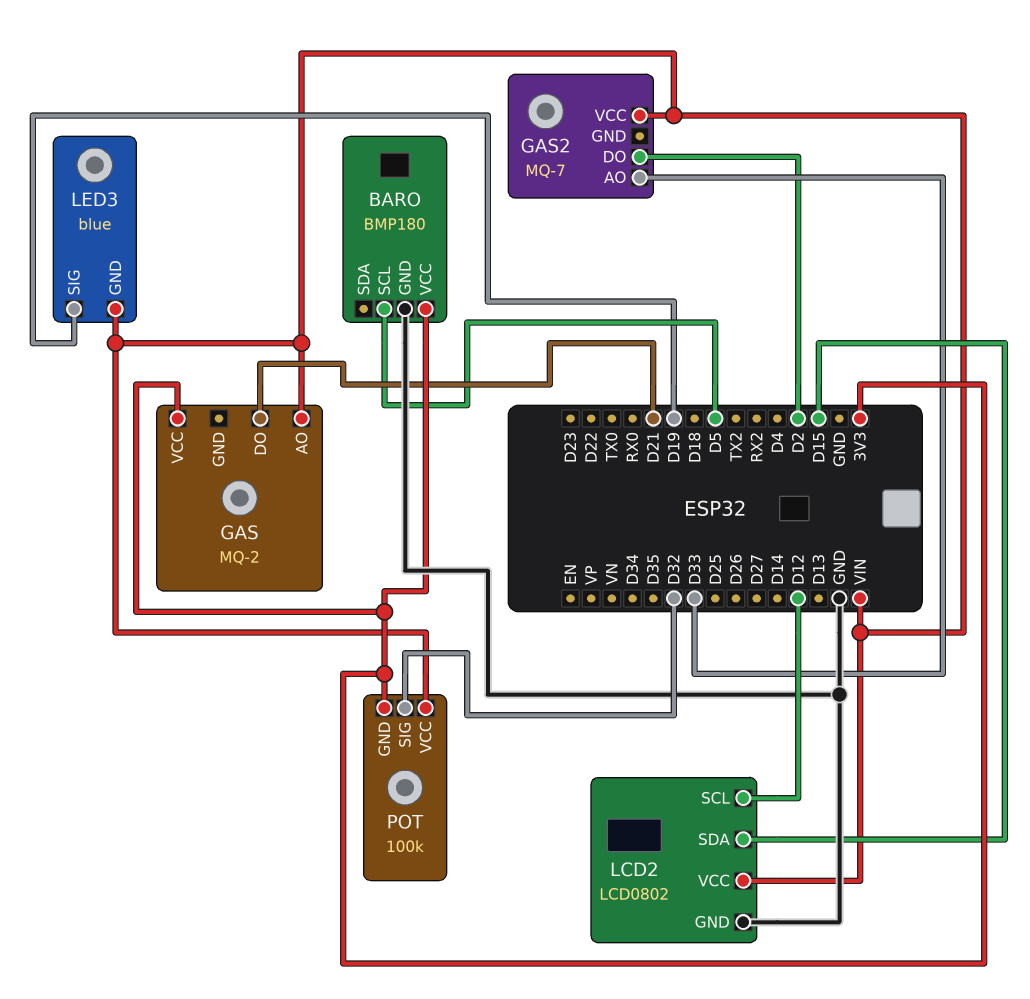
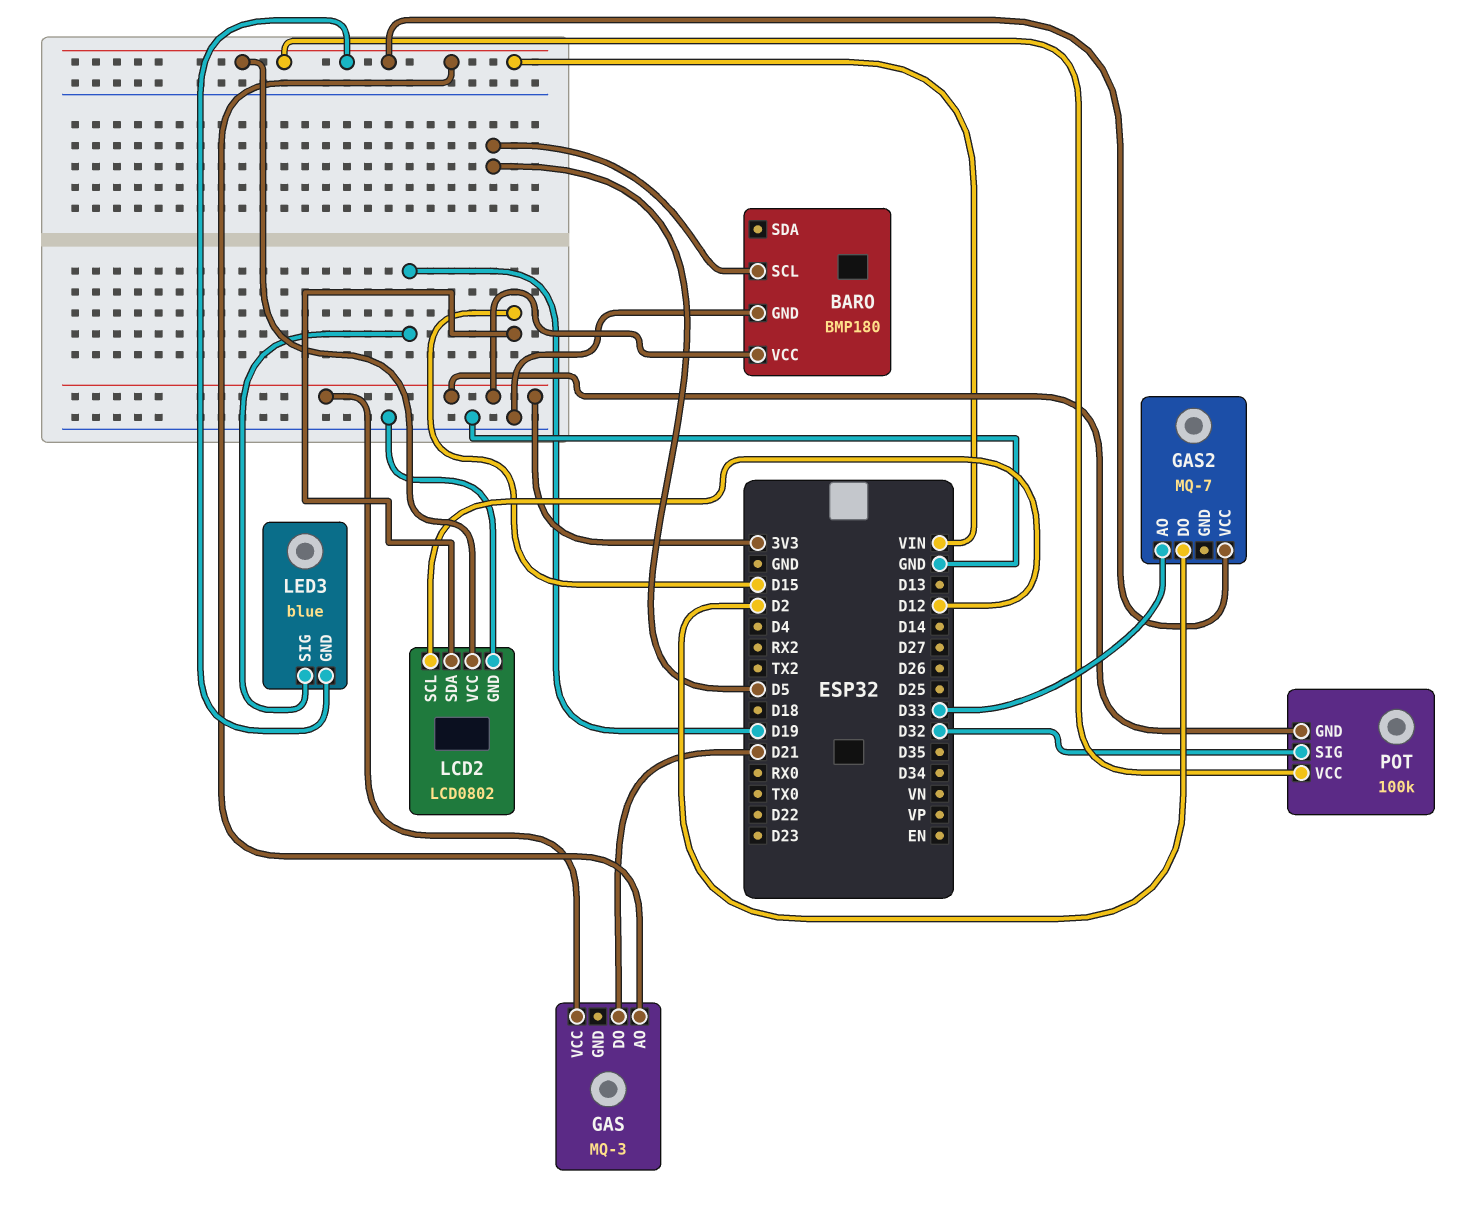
GAS: MQ-2 -> MQ-3

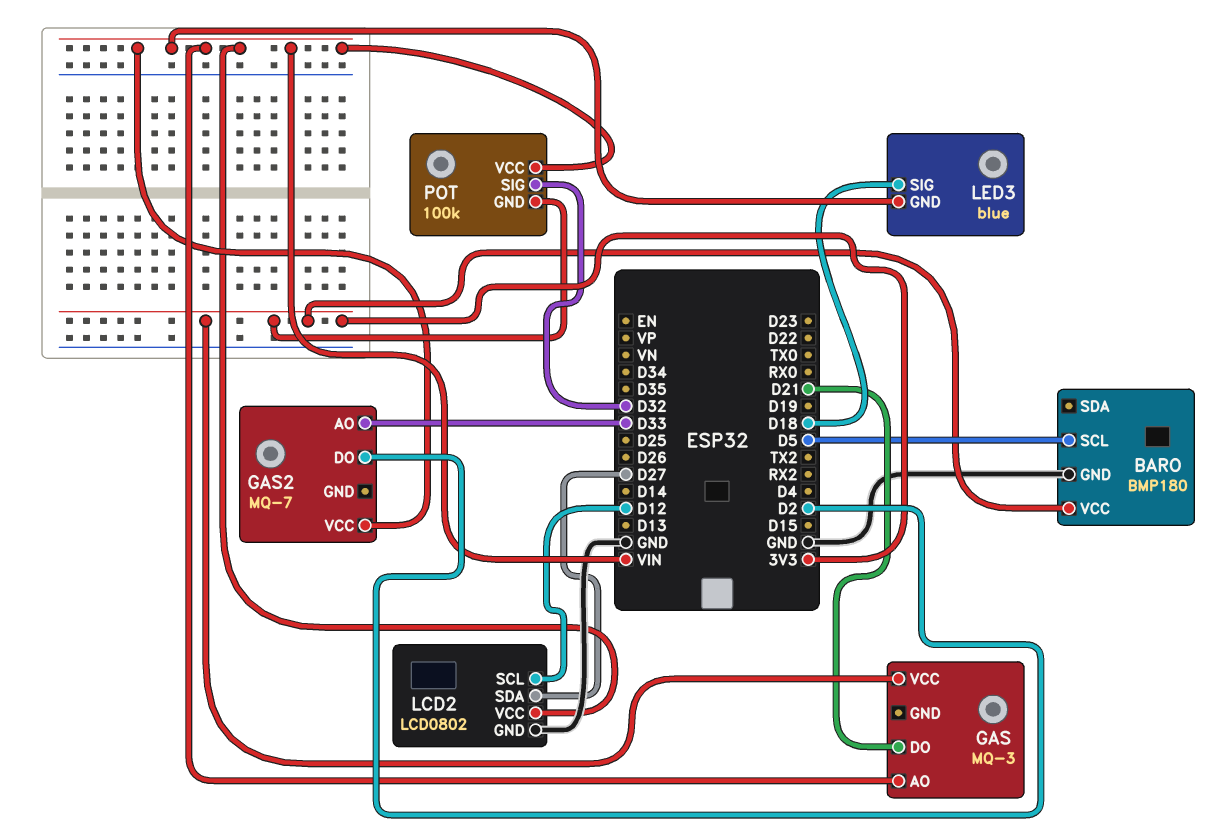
LCD2 pin SDA: D15 -> D27
LED3 pin SIG: D19 -> D18

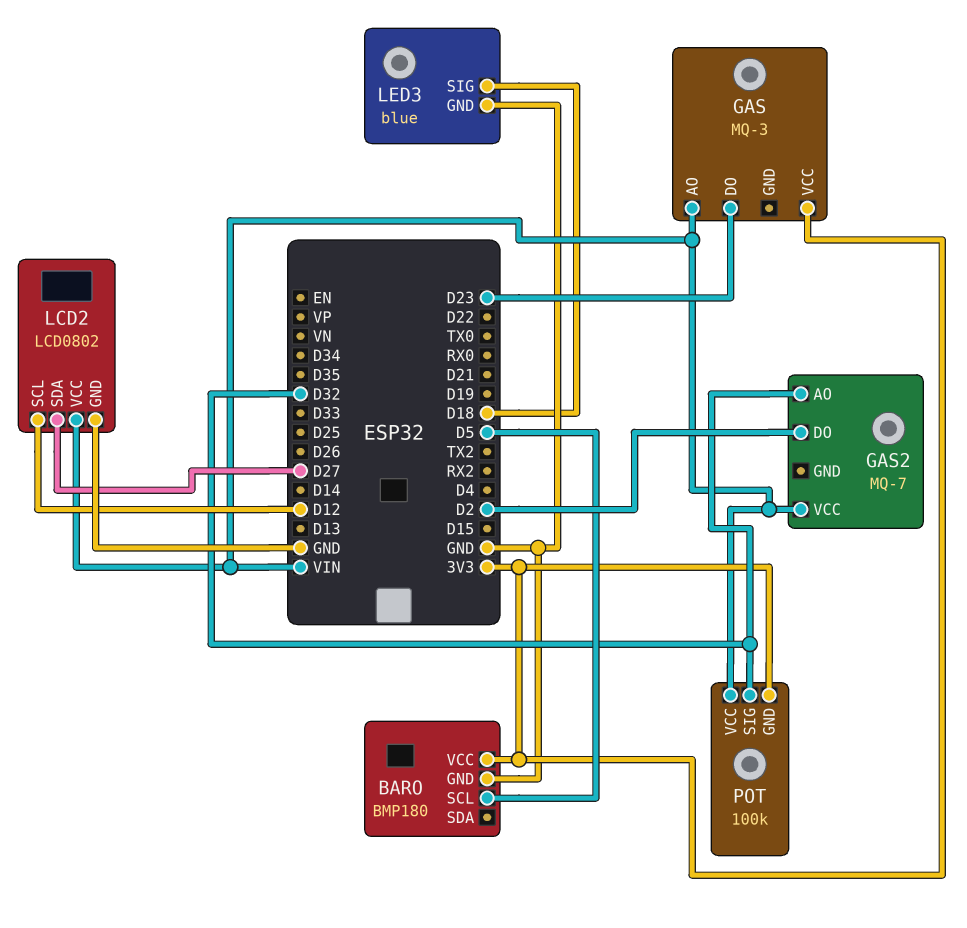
GAS pin DO: D21 -> D23
GAS2 pin AO: D33 -> D32
LED3 pin GND: VIN -> GND

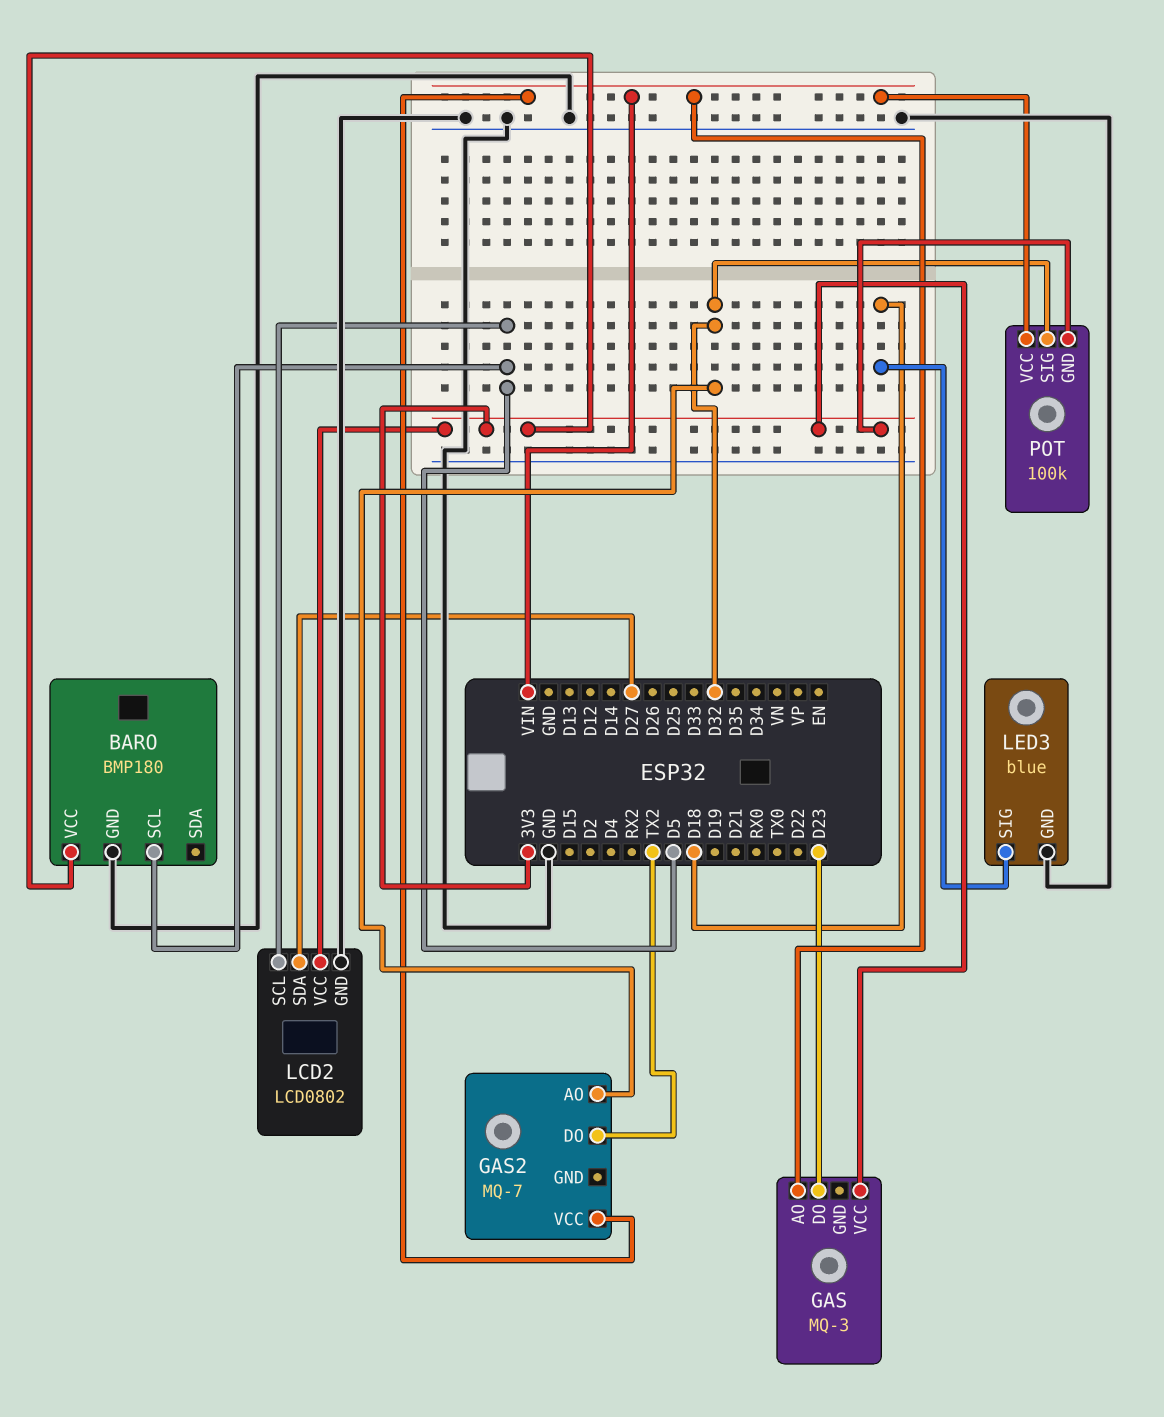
GAS2 pin DO: D2 -> TX2
LCD2 pin SCL: D12 -> D5
LCD2 pin VCC: VIN -> 3V3

